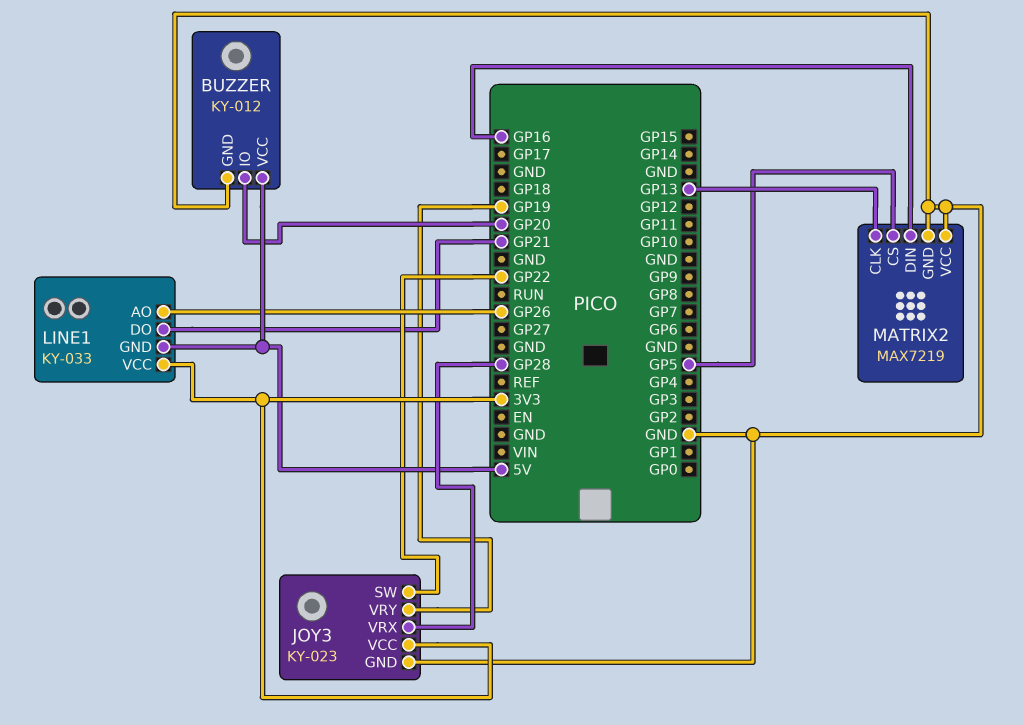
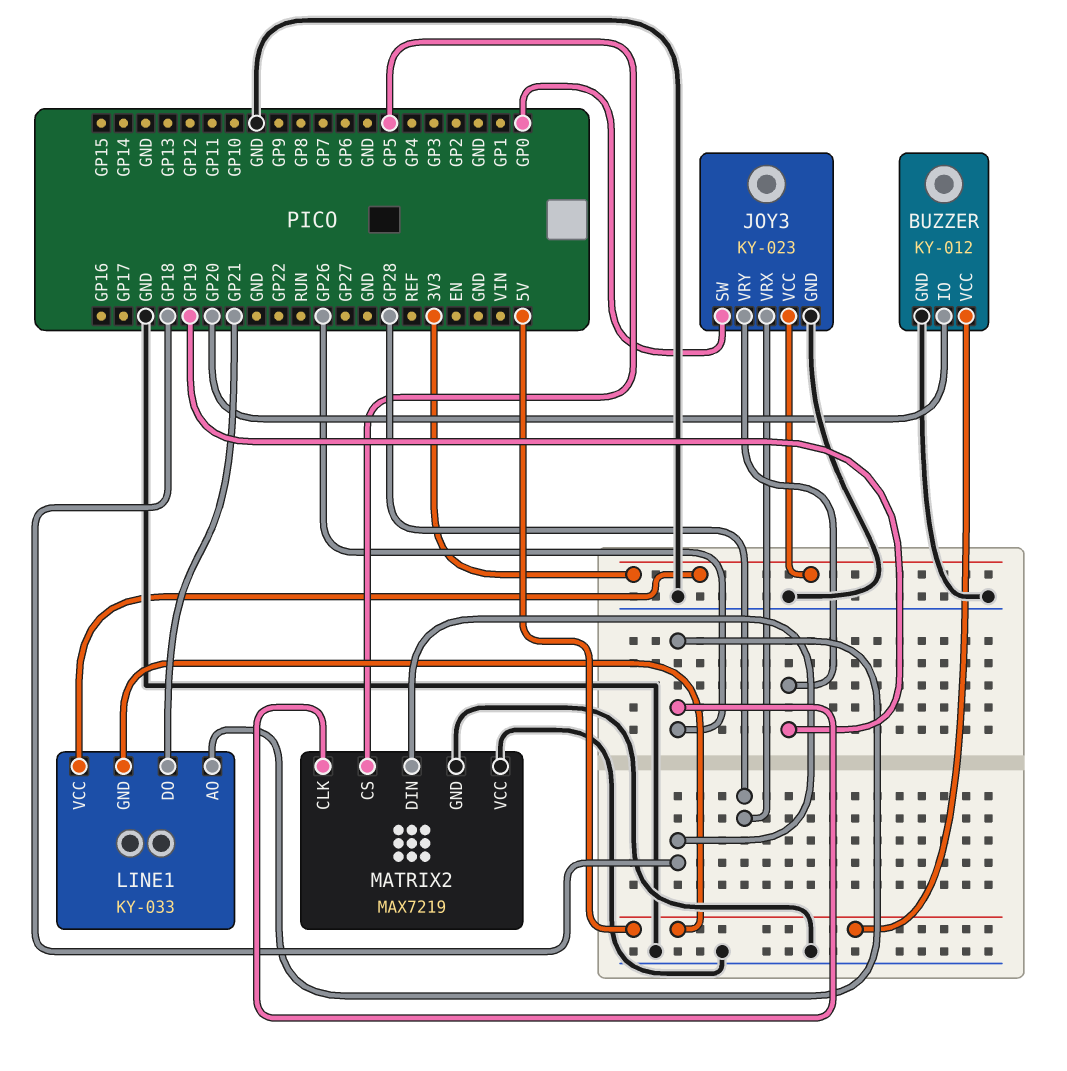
JOY3 pin SW: GP22 -> GP0
MATRIX2 pin CLK: GP13 -> GP26
MATRIX2 pin DIN: GP16 -> GP18

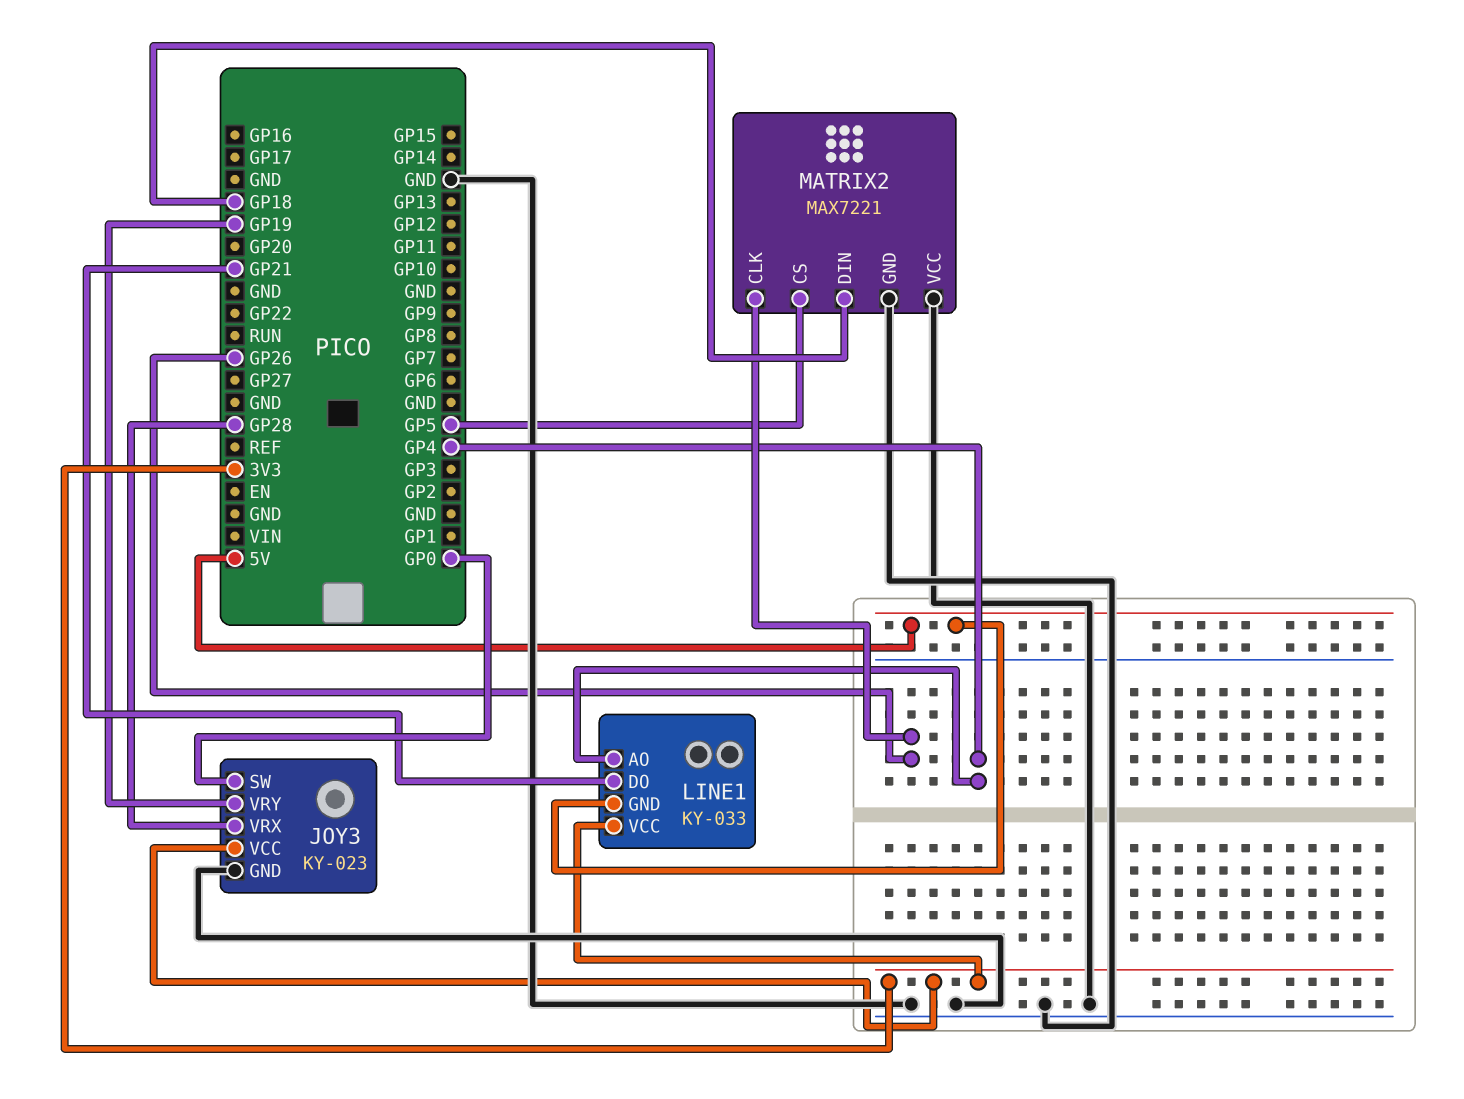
BUZZER: KY-012 -> none
BUZZER pin GND: GND -> none
BUZZER pin IO: GP20 -> none
BUZZER pin VCC: 5V -> none
LINE1 pin AO: GP26 -> GP4
MATRIX2: MAX7219 -> MAX7221

